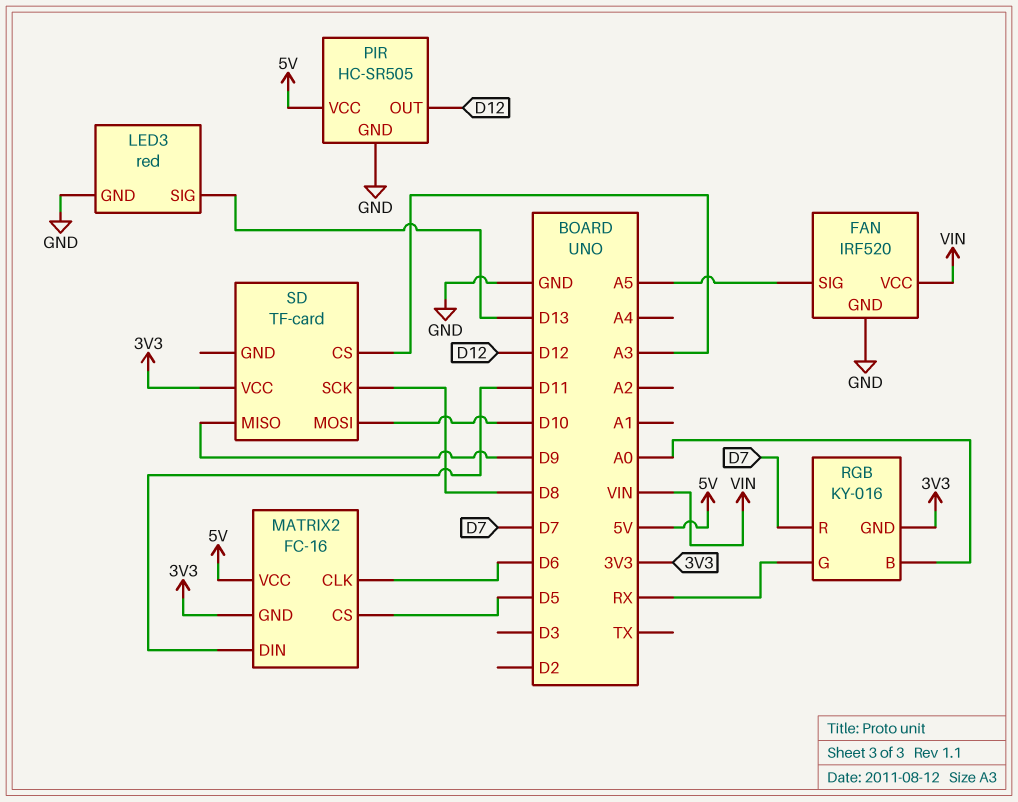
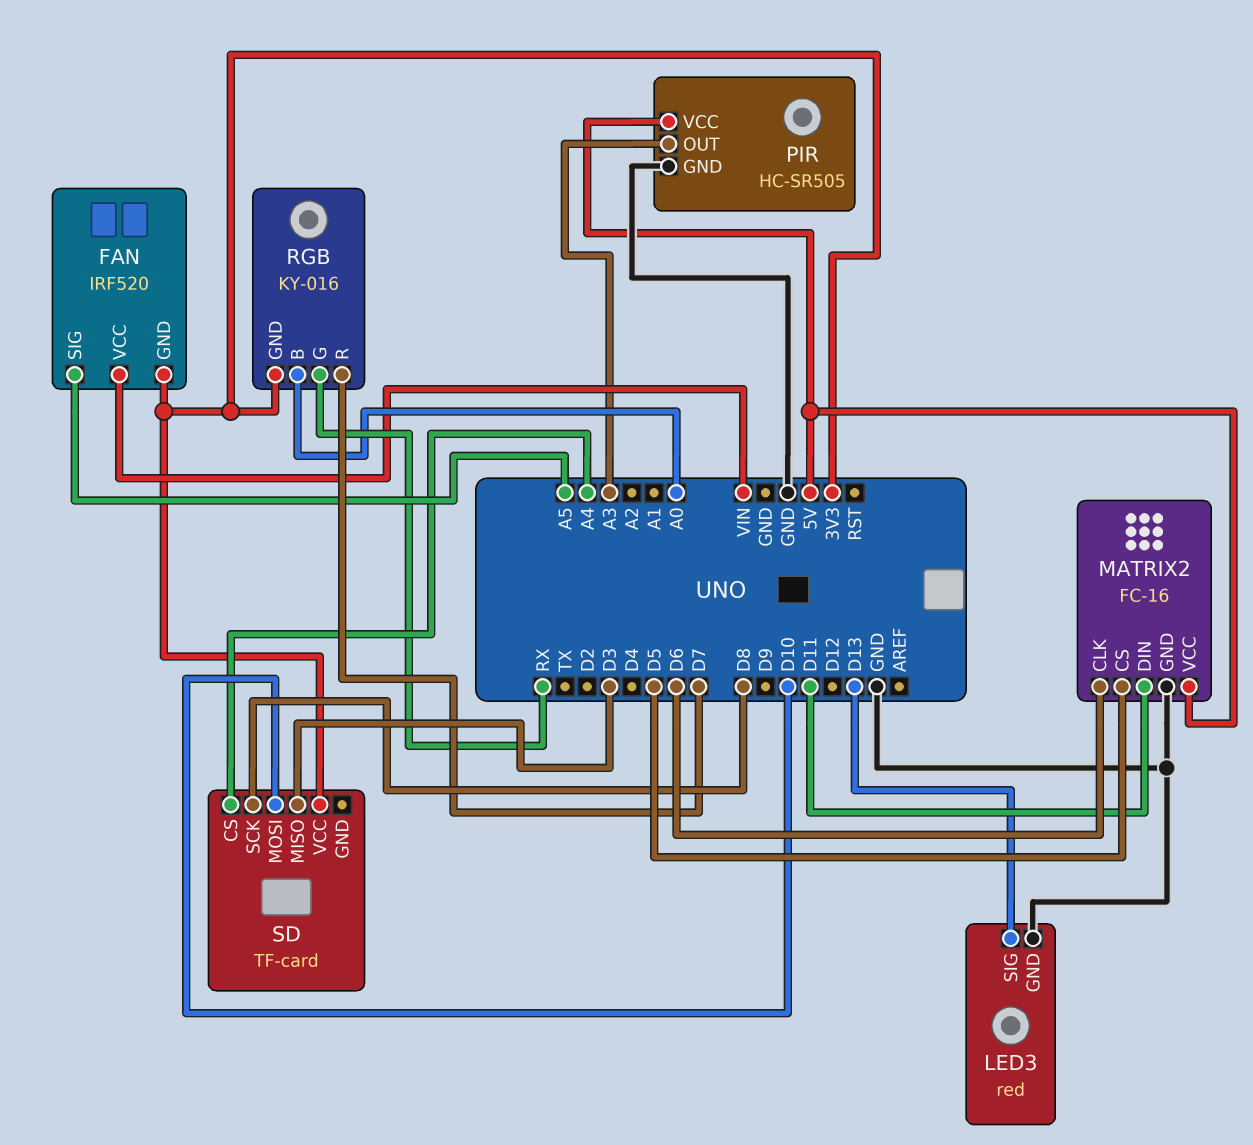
FAN pin GND: GND -> 3V3
MATRIX2 pin GND: 3V3 -> GND
PIR pin OUT: D12 -> A3
SD pin CS: A3 -> A4
SD pin MISO: D9 -> D3

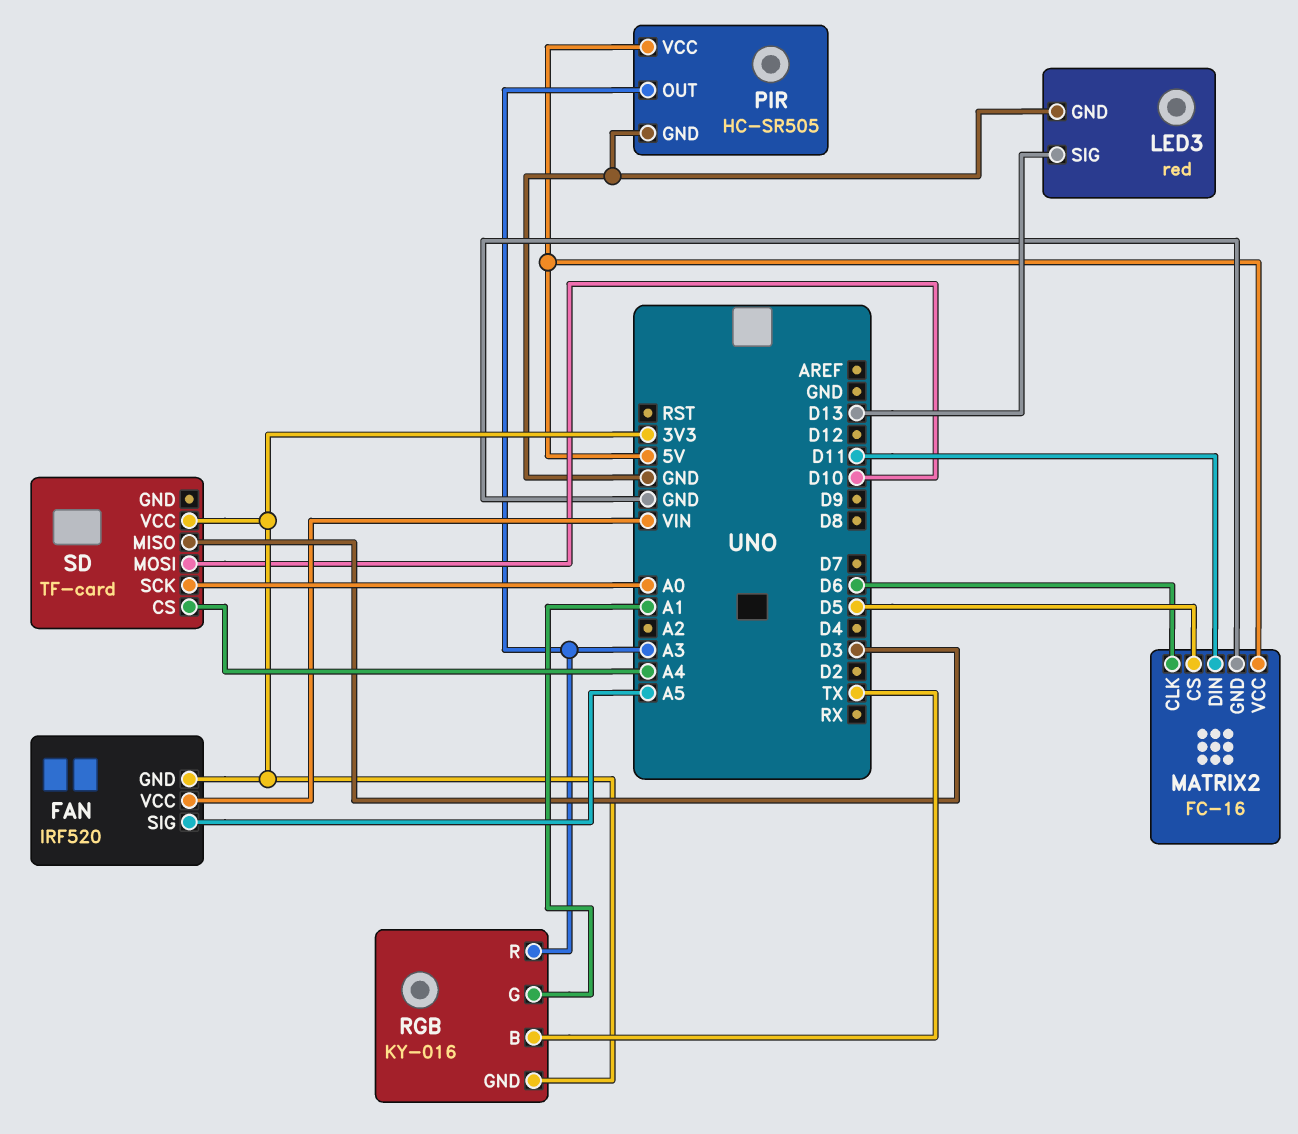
RGB pin B: A0 -> TX
RGB pin G: RX -> A1
RGB pin R: D7 -> A3
SD pin SCK: D8 -> A0

